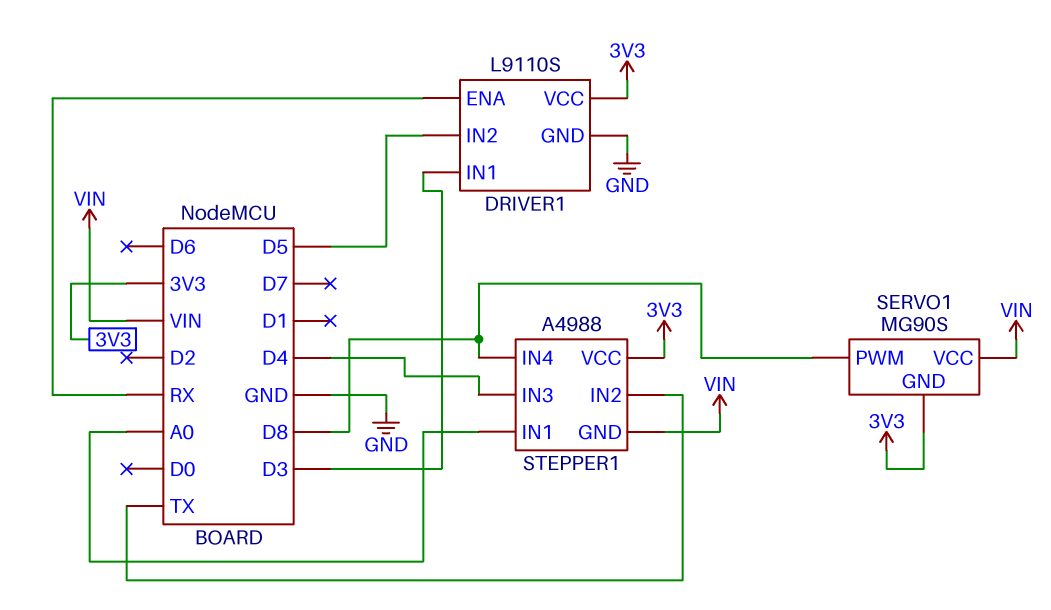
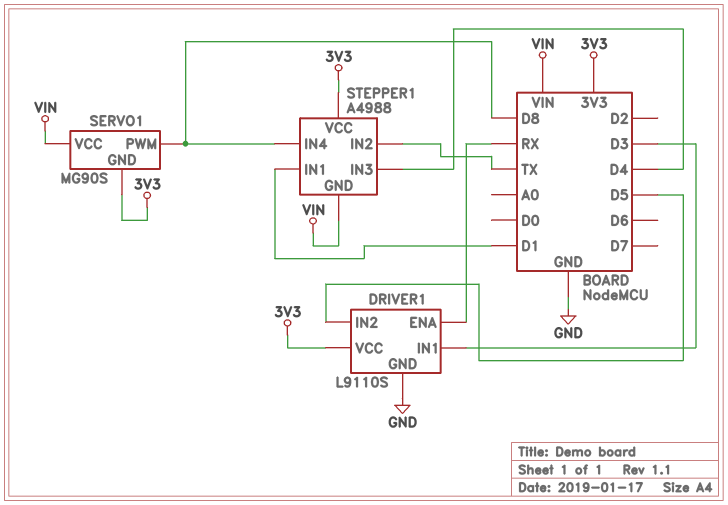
STEPPER1 pin IN1: A0 -> D1

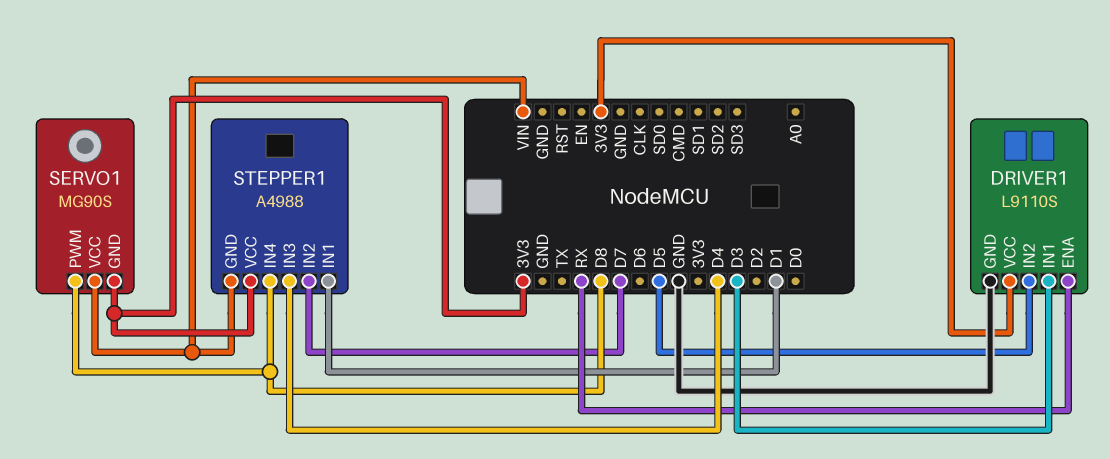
STEPPER1 pin IN2: TX -> D7

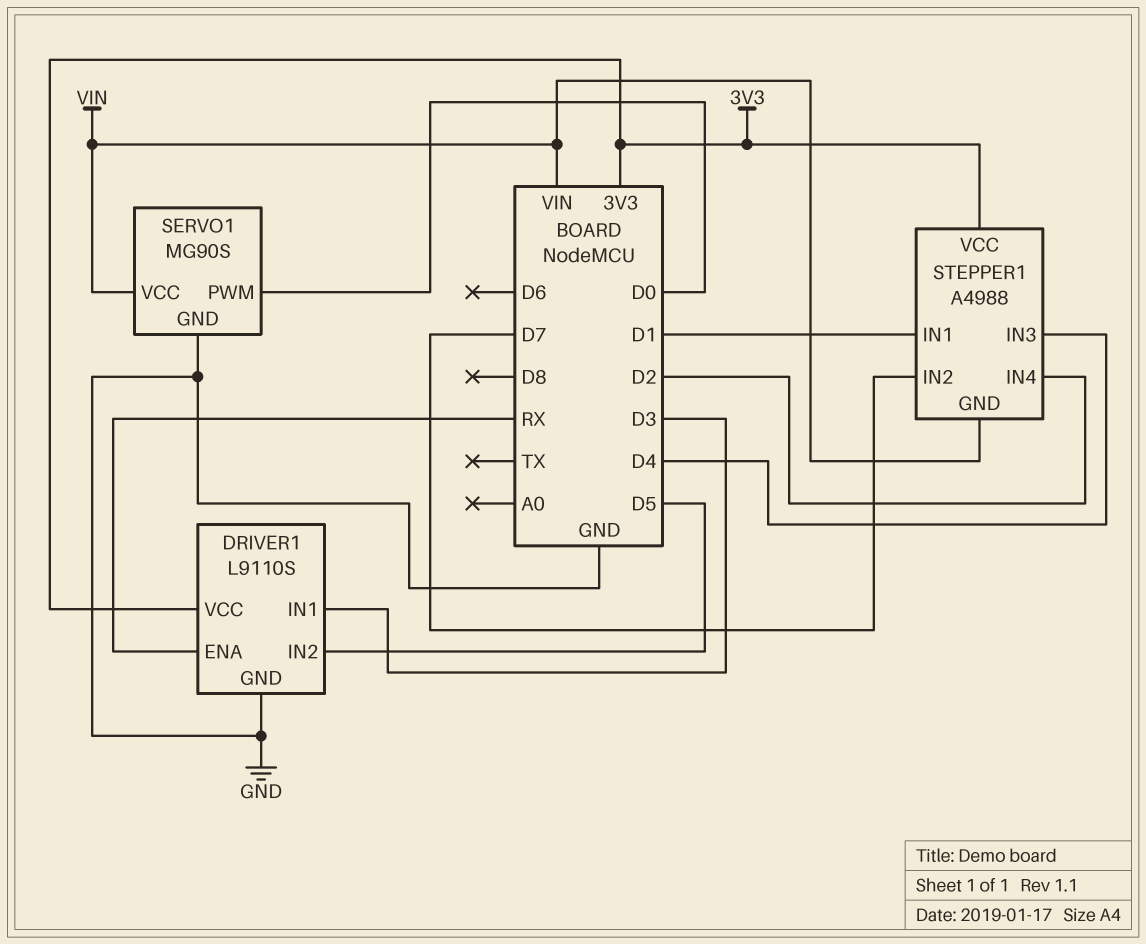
SERVO1 pin GND: 3V3 -> GND
SERVO1 pin PWM: D8 -> D0
STEPPER1 pin IN4: D8 -> D2

